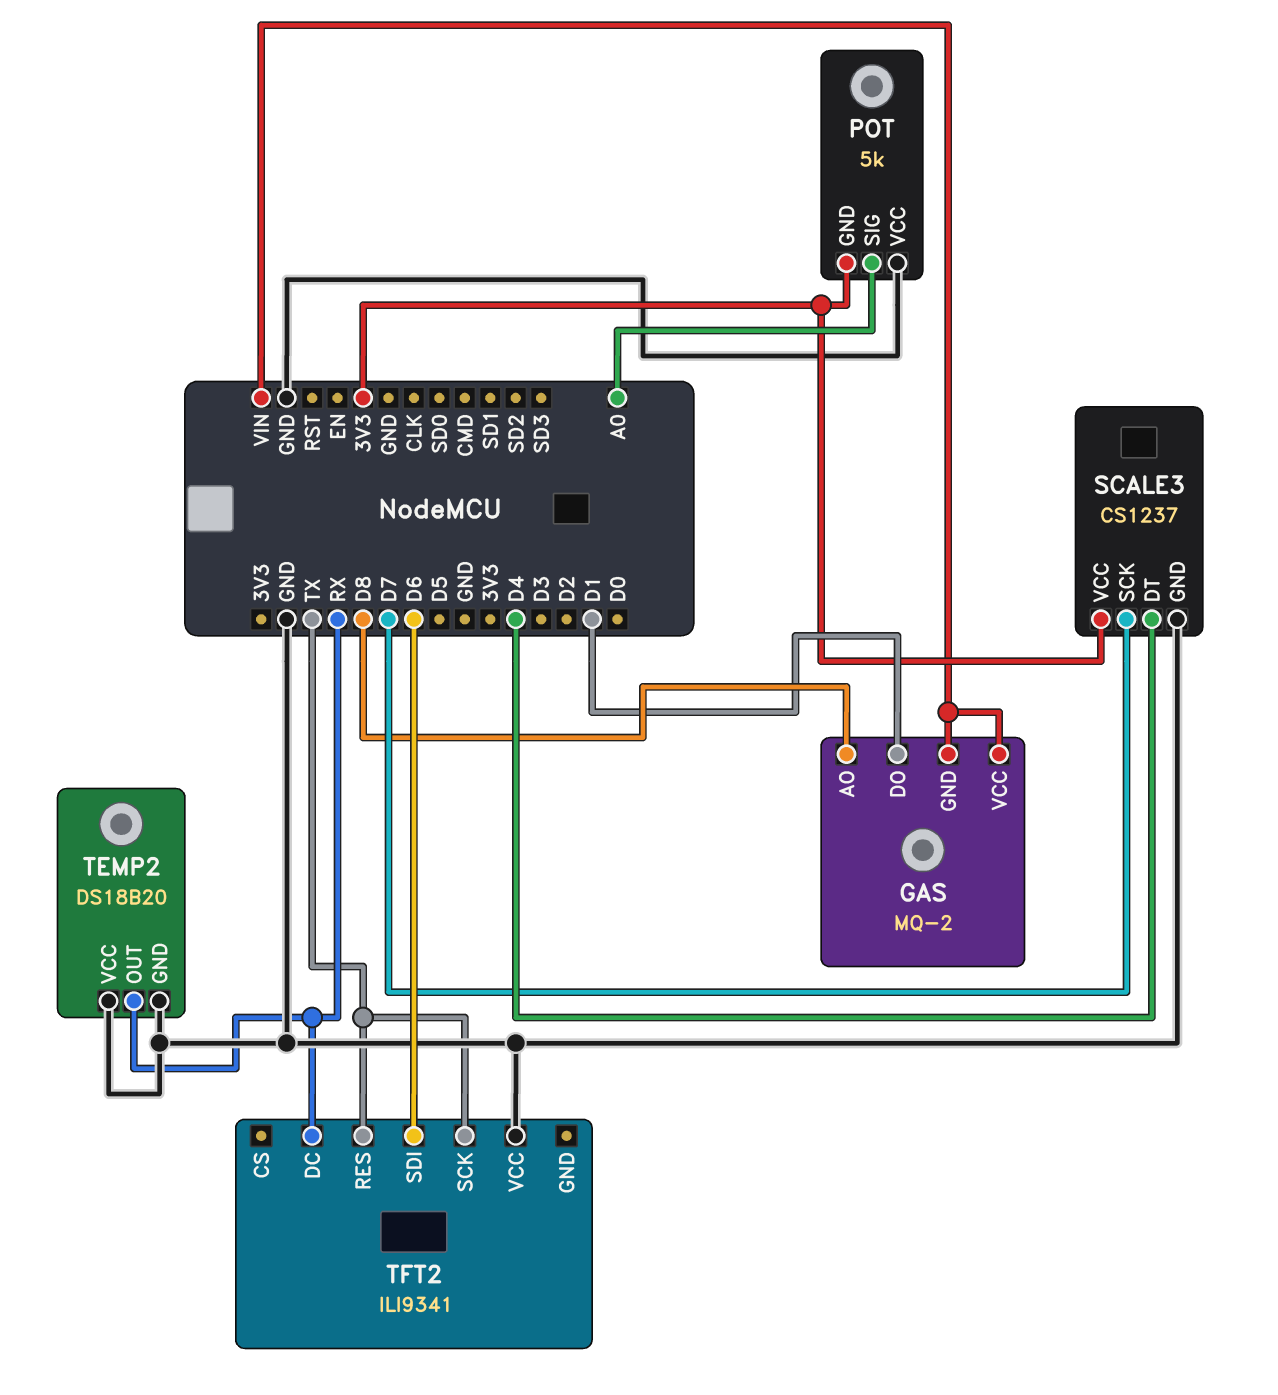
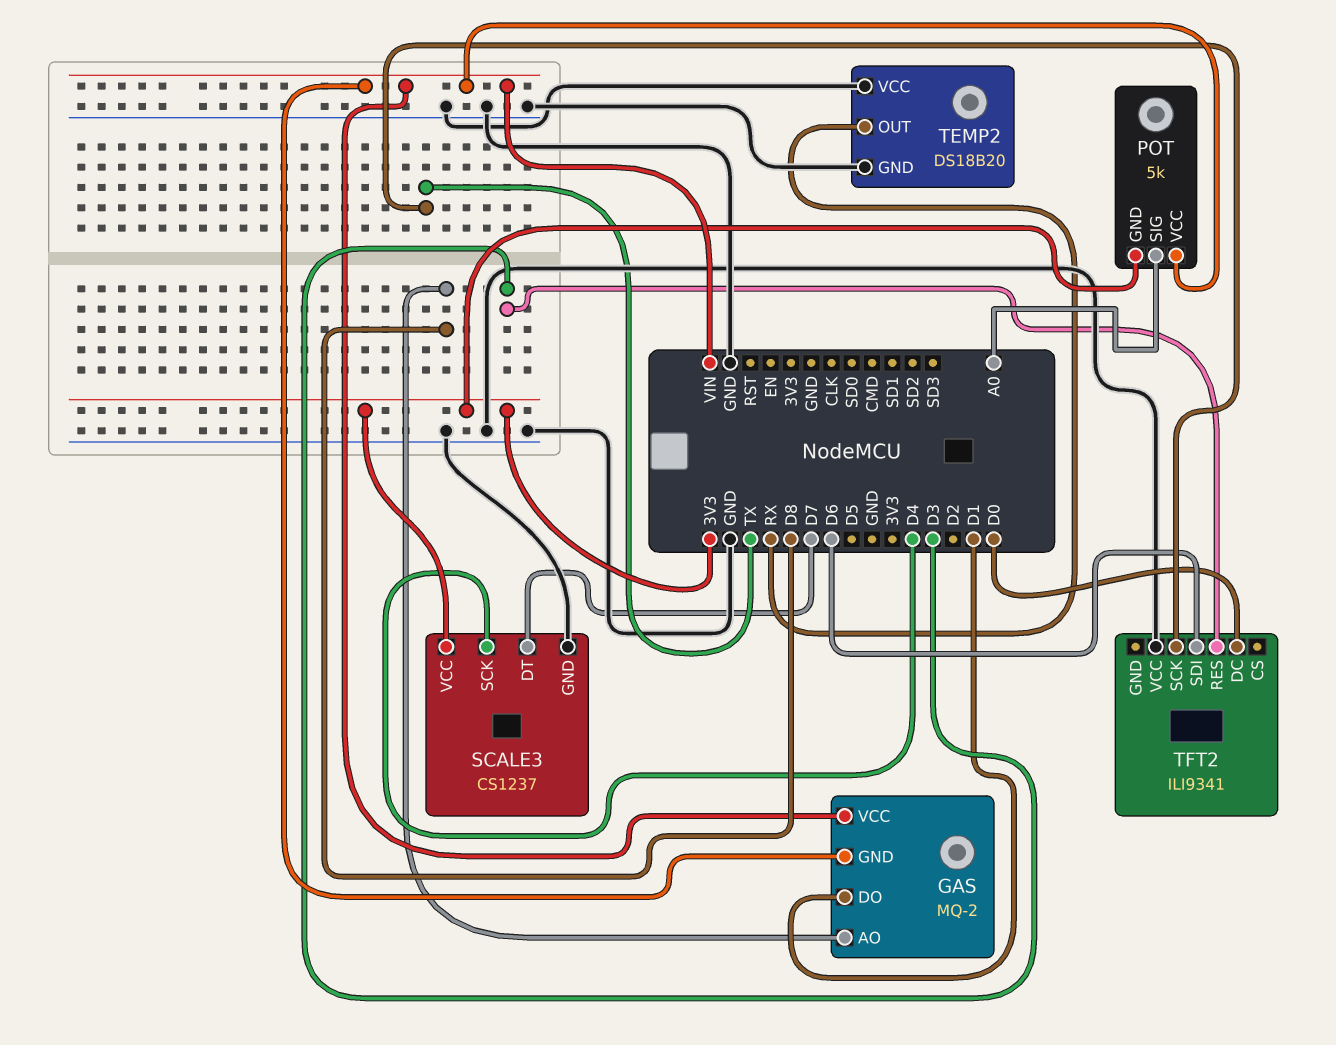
POT pin VCC: GND -> VIN
SCALE3 pin DT: D4 -> D7
SCALE3 pin SCK: D7 -> D4
TFT2 pin DC: RX -> D0
TFT2 pin RES: TX -> D3

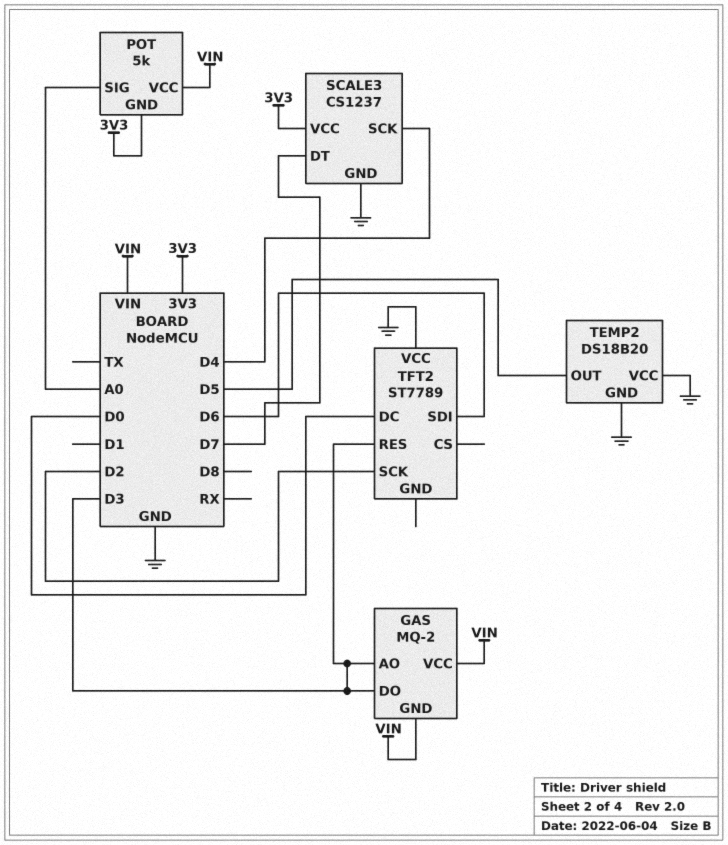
GAS pin AO: D8 -> D3
GAS pin DO: D1 -> D3
TEMP2 pin OUT: RX -> D5
TFT2: ILI9341 -> ST7789
TFT2 pin SCK: TX -> D2

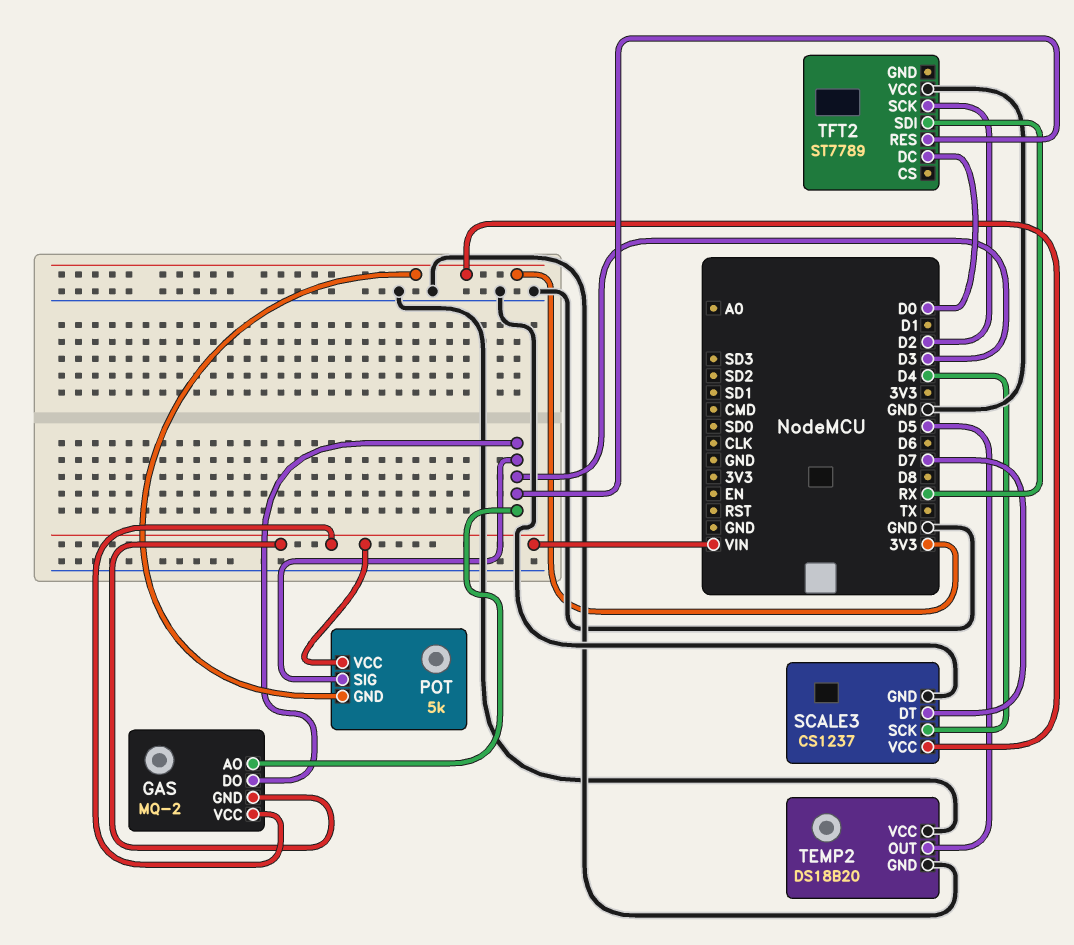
POT pin SIG: A0 -> D3
TFT2 pin SDI: D6 -> RX

